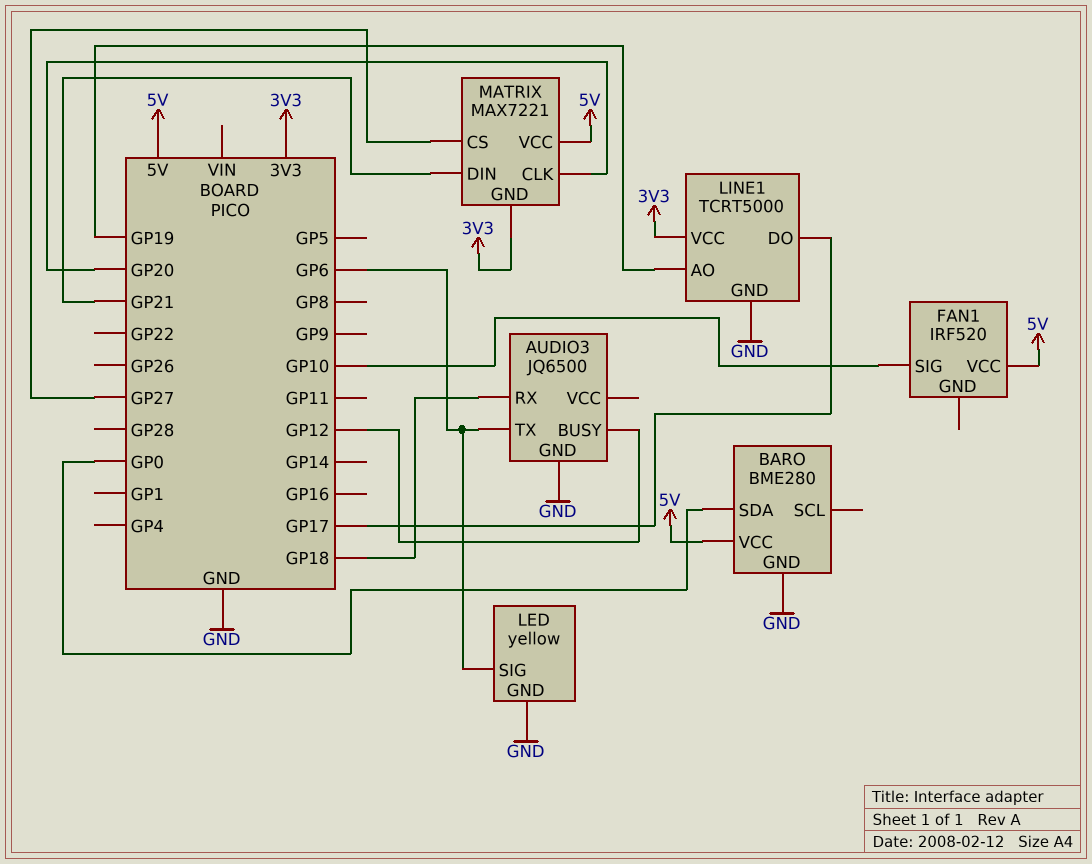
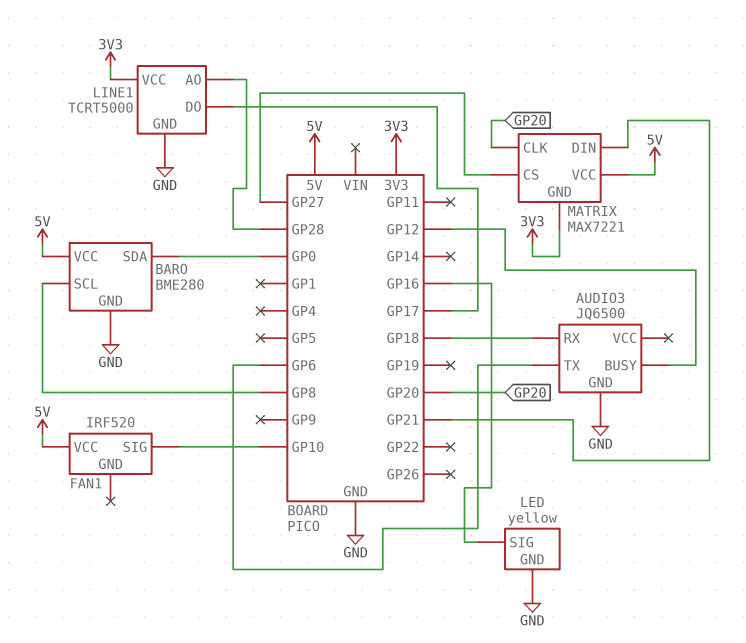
BARO pin SCL: none -> GP8
LED pin SIG: GP6 -> GP16
LINE1 pin AO: GP19 -> GP28

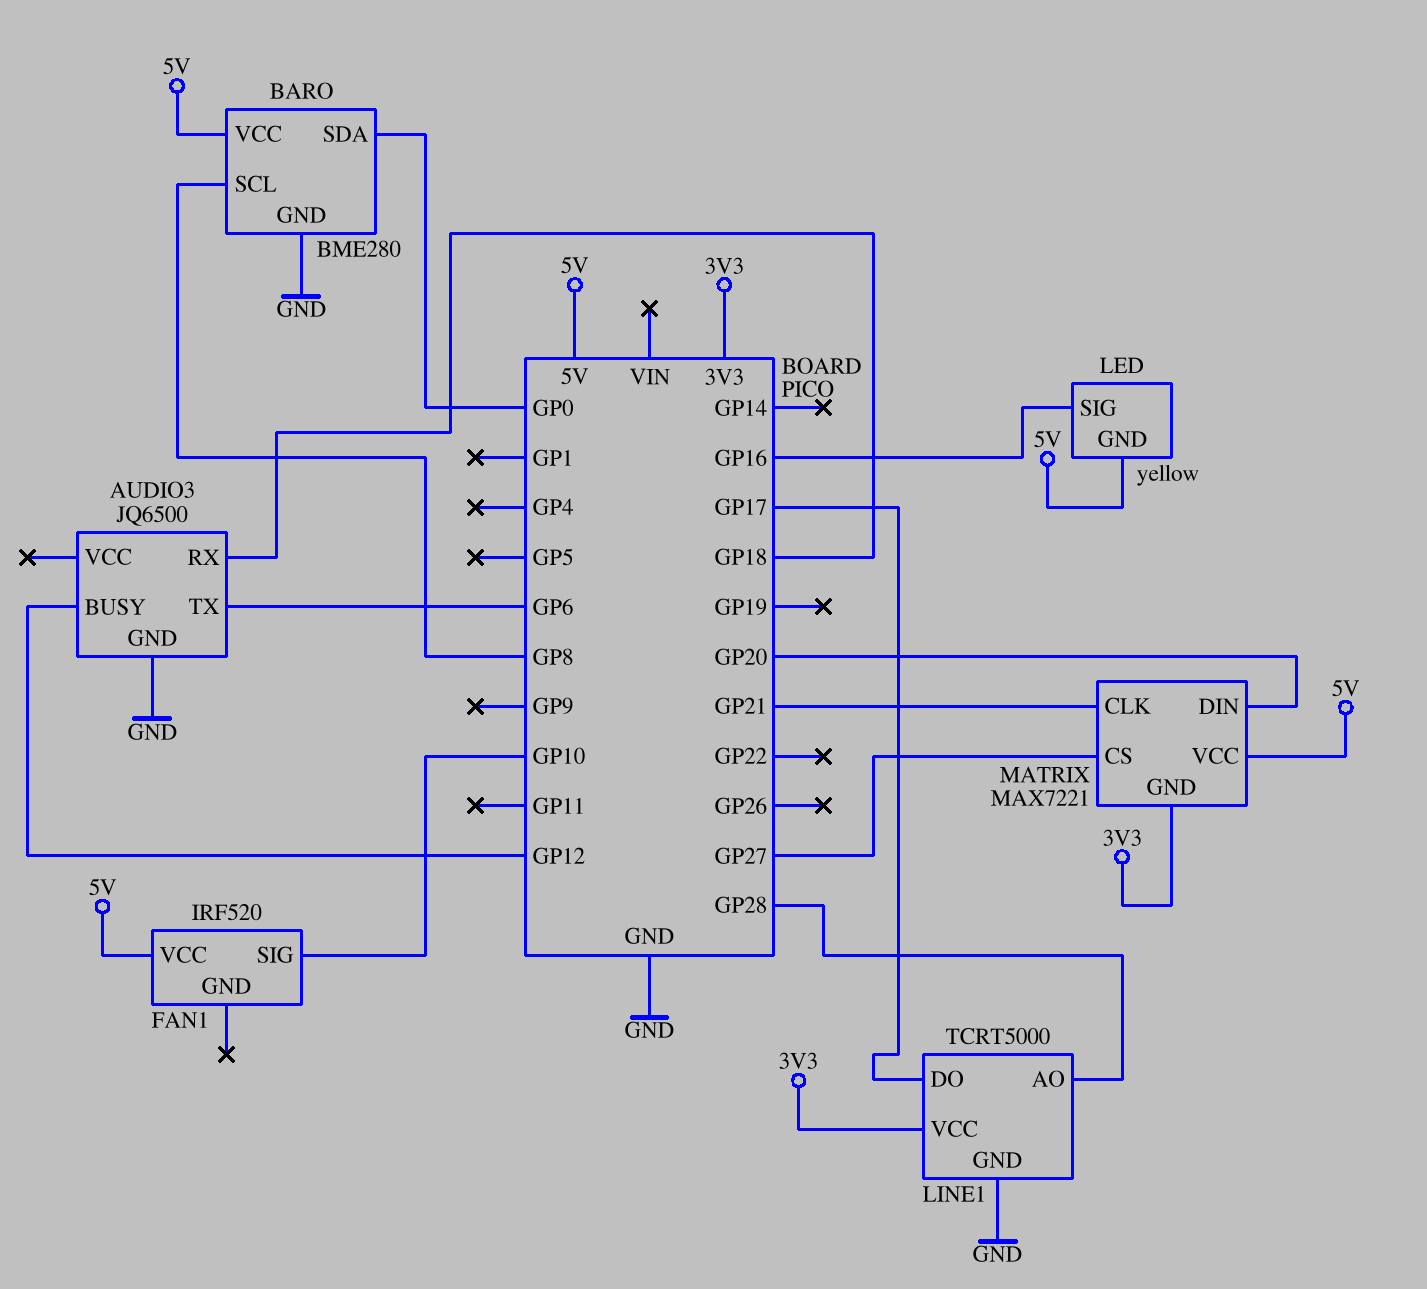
LED pin GND: GND -> 5V
MATRIX pin CLK: GP20 -> GP21
MATRIX pin DIN: GP21 -> GP20

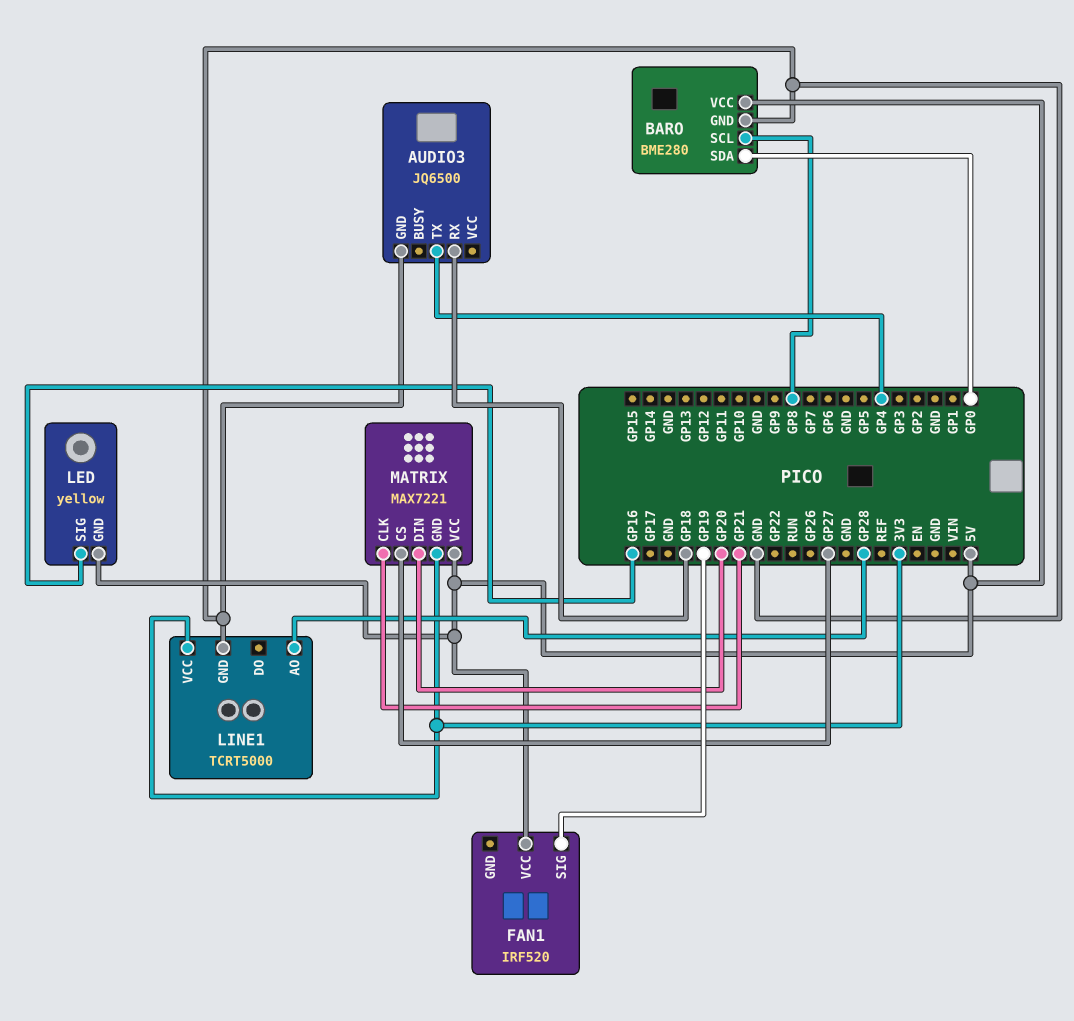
AUDIO3 pin BUSY: GP12 -> none
AUDIO3 pin TX: GP6 -> GP4
FAN1 pin SIG: GP10 -> GP19
LINE1 pin DO: GP17 -> none

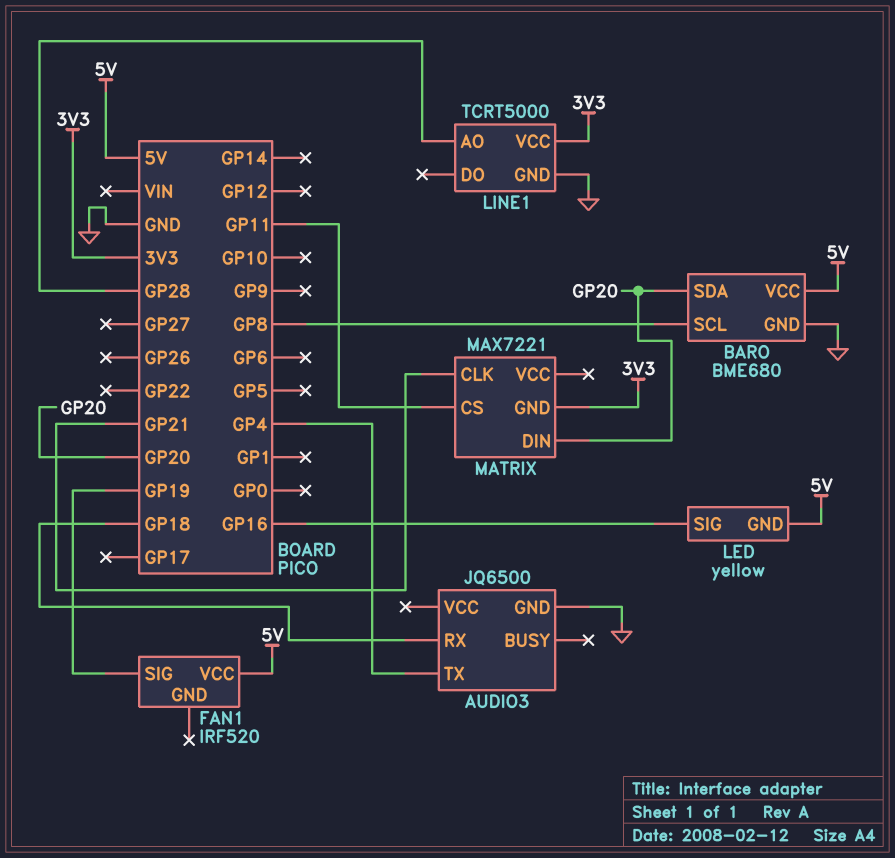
BARO: BME280 -> BME680
BARO pin SDA: GP0 -> GP20
MATRIX pin CS: GP27 -> GP11
MATRIX pin VCC: 5V -> none

